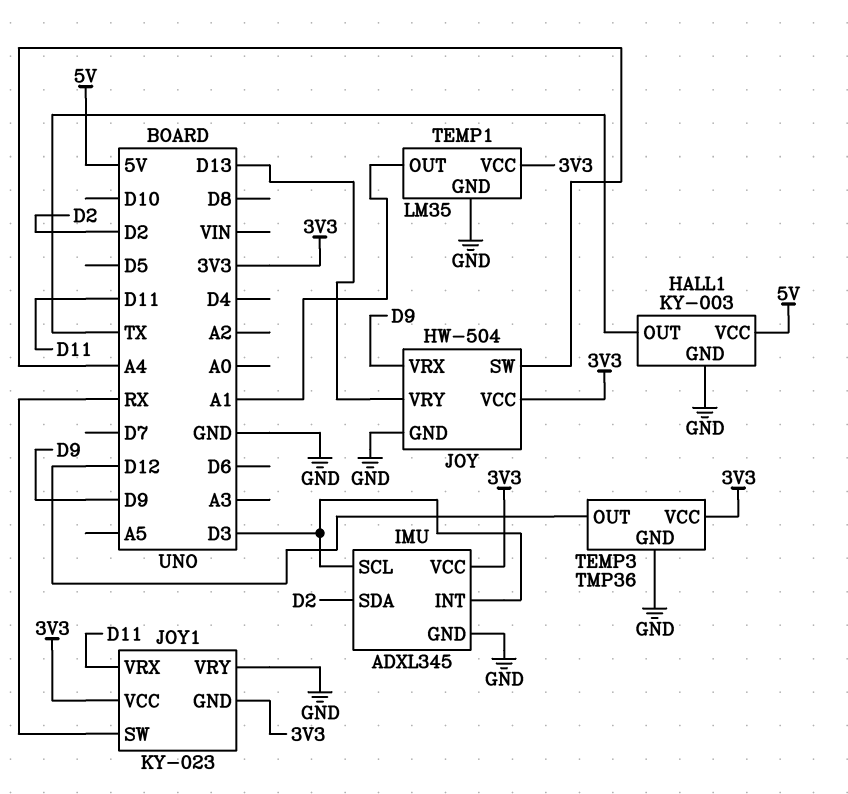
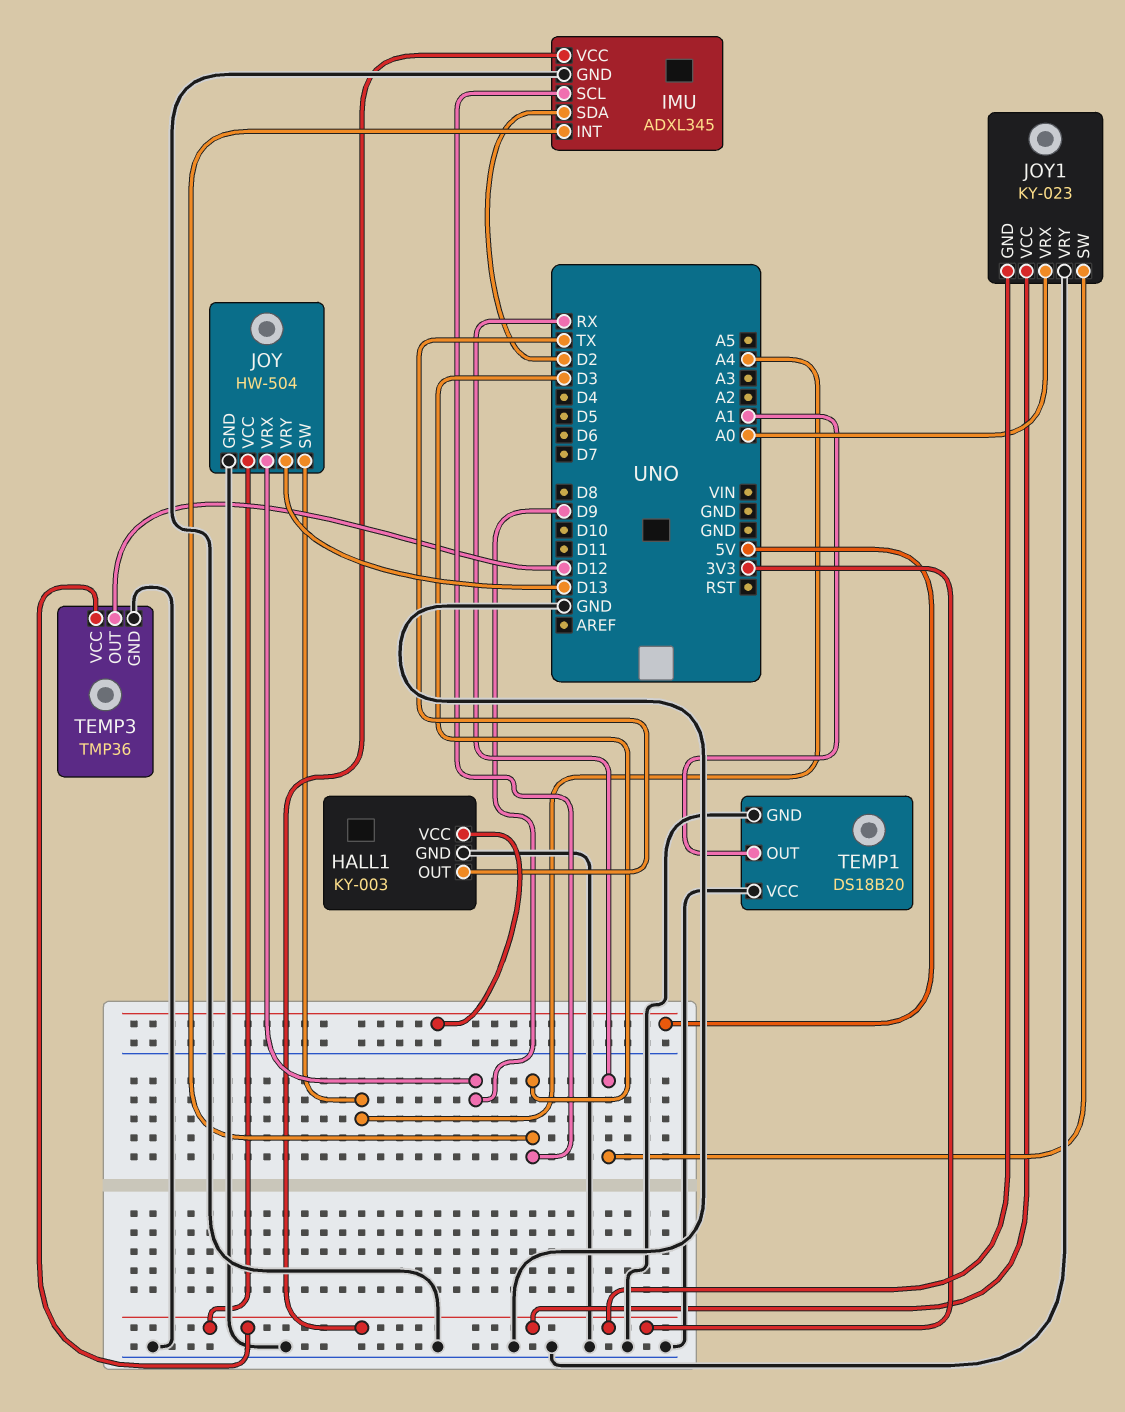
JOY1 pin VRX: D11 -> A0
TEMP1: LM35 -> DS18B20
TEMP1 pin VCC: 3V3 -> GND

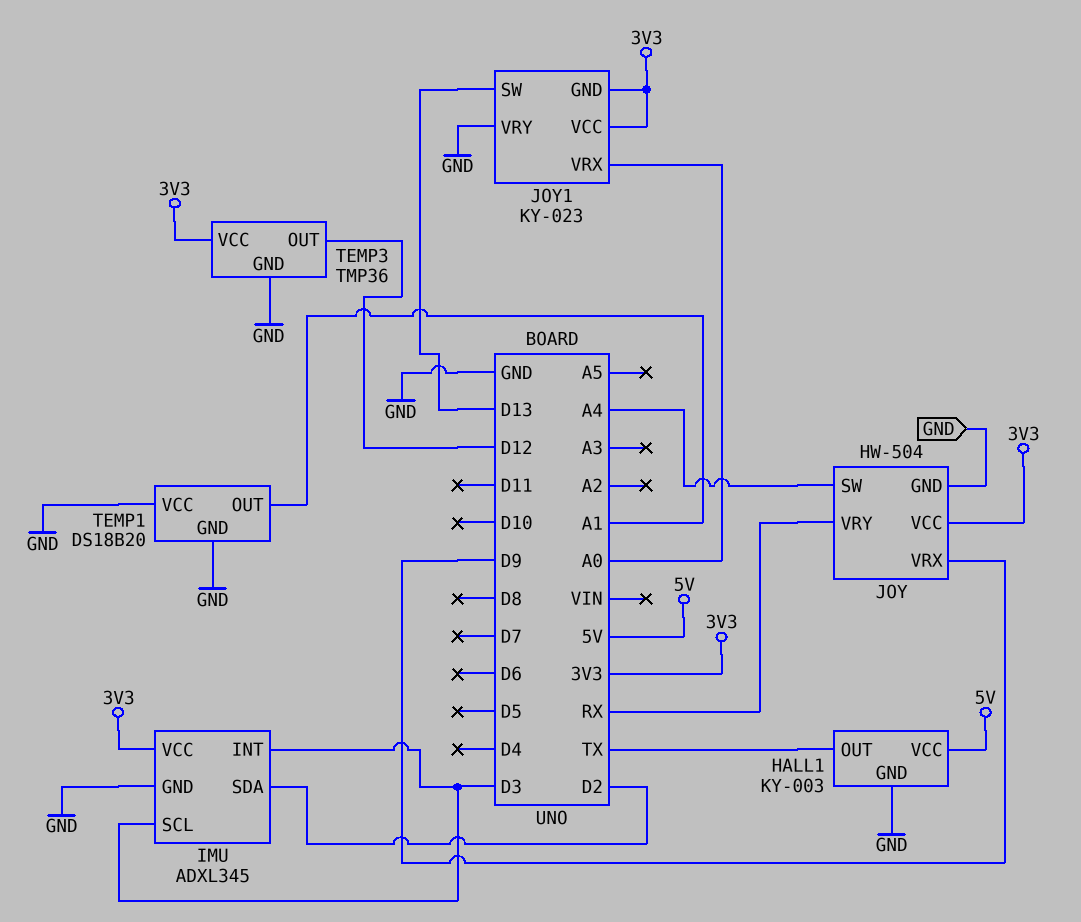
JOY pin VRY: D13 -> RX
JOY1 pin SW: RX -> D13

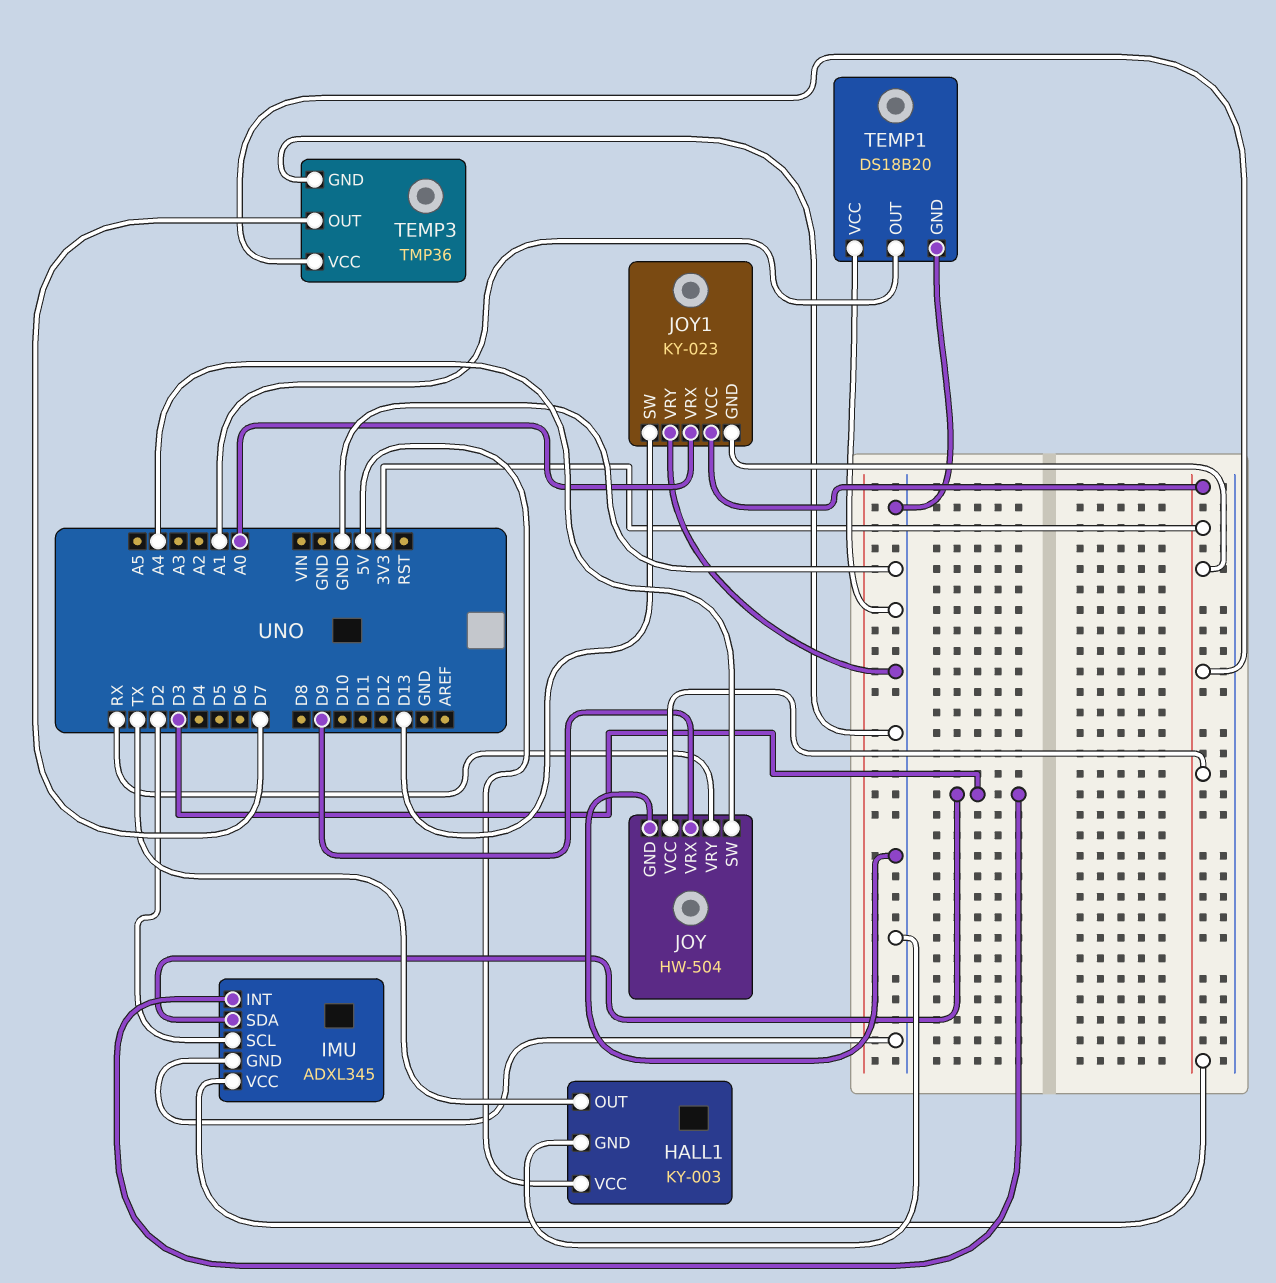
IMU pin SCL: D3 -> D2
IMU pin SDA: D2 -> D3
TEMP3 pin OUT: D12 -> D7

